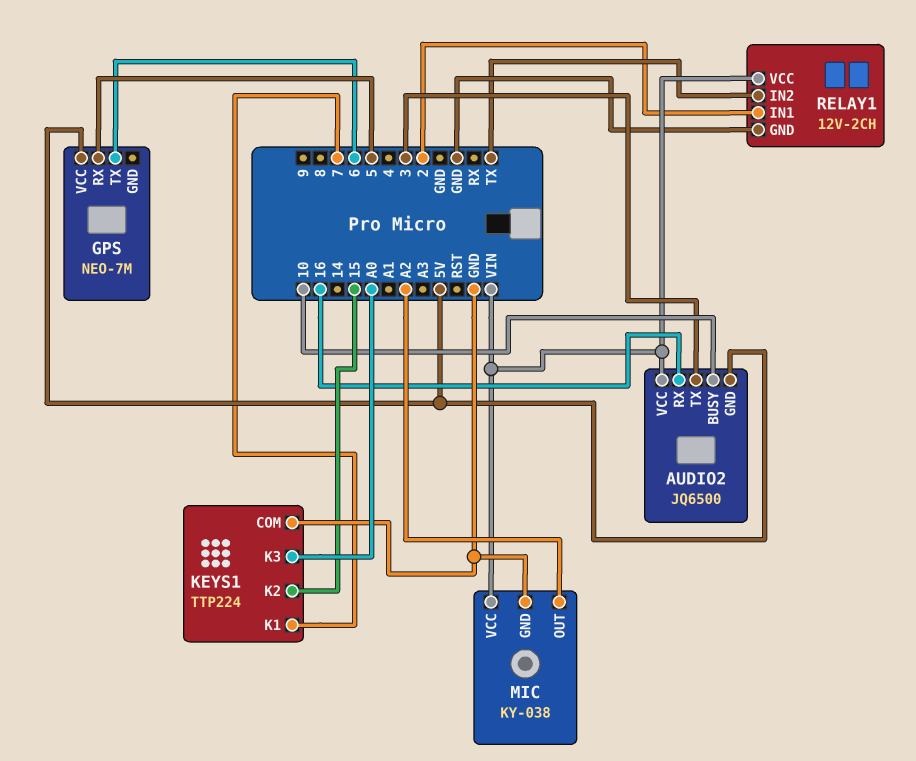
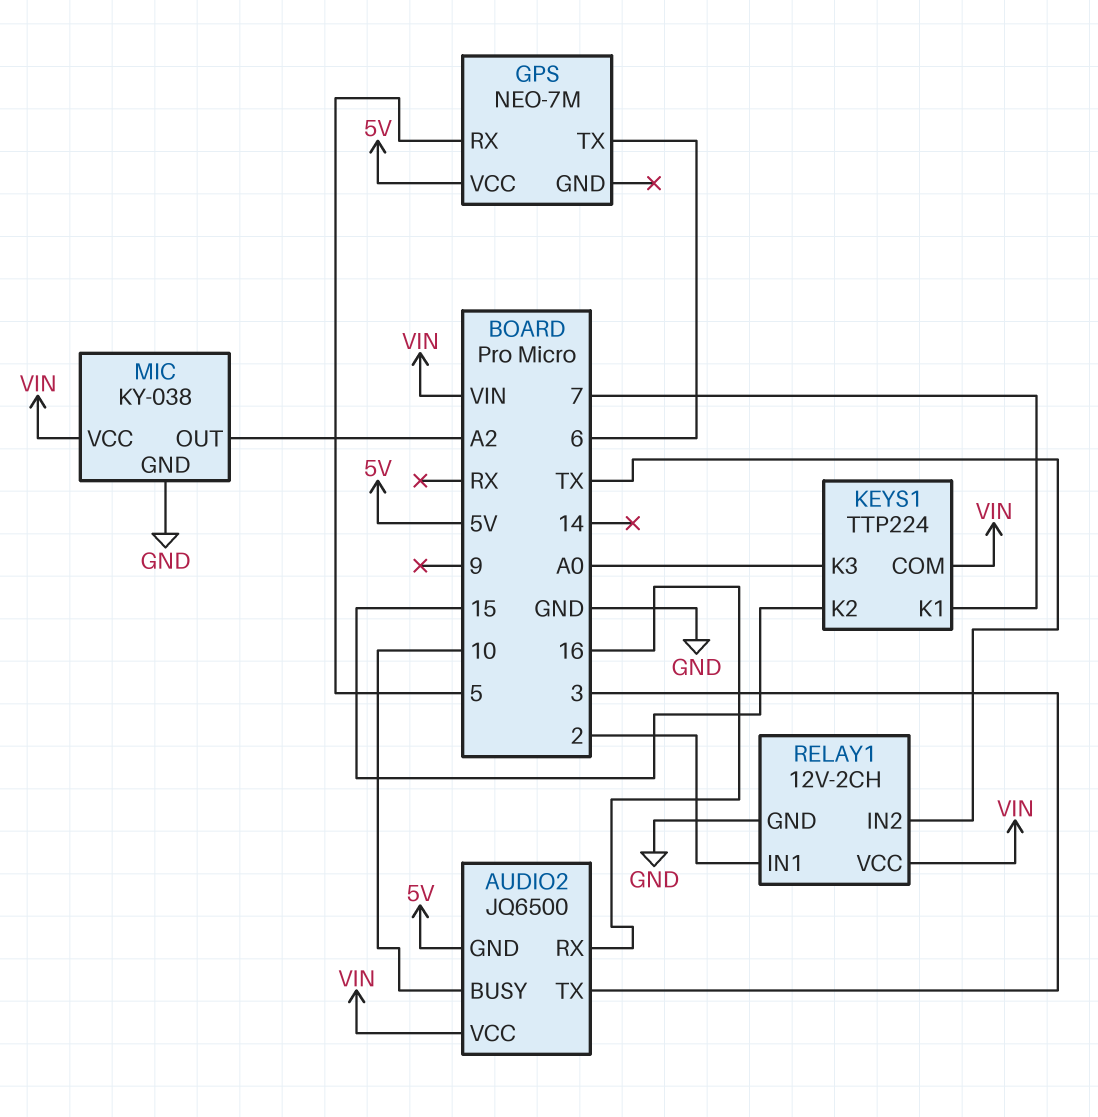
KEYS1 pin COM: GND -> VIN

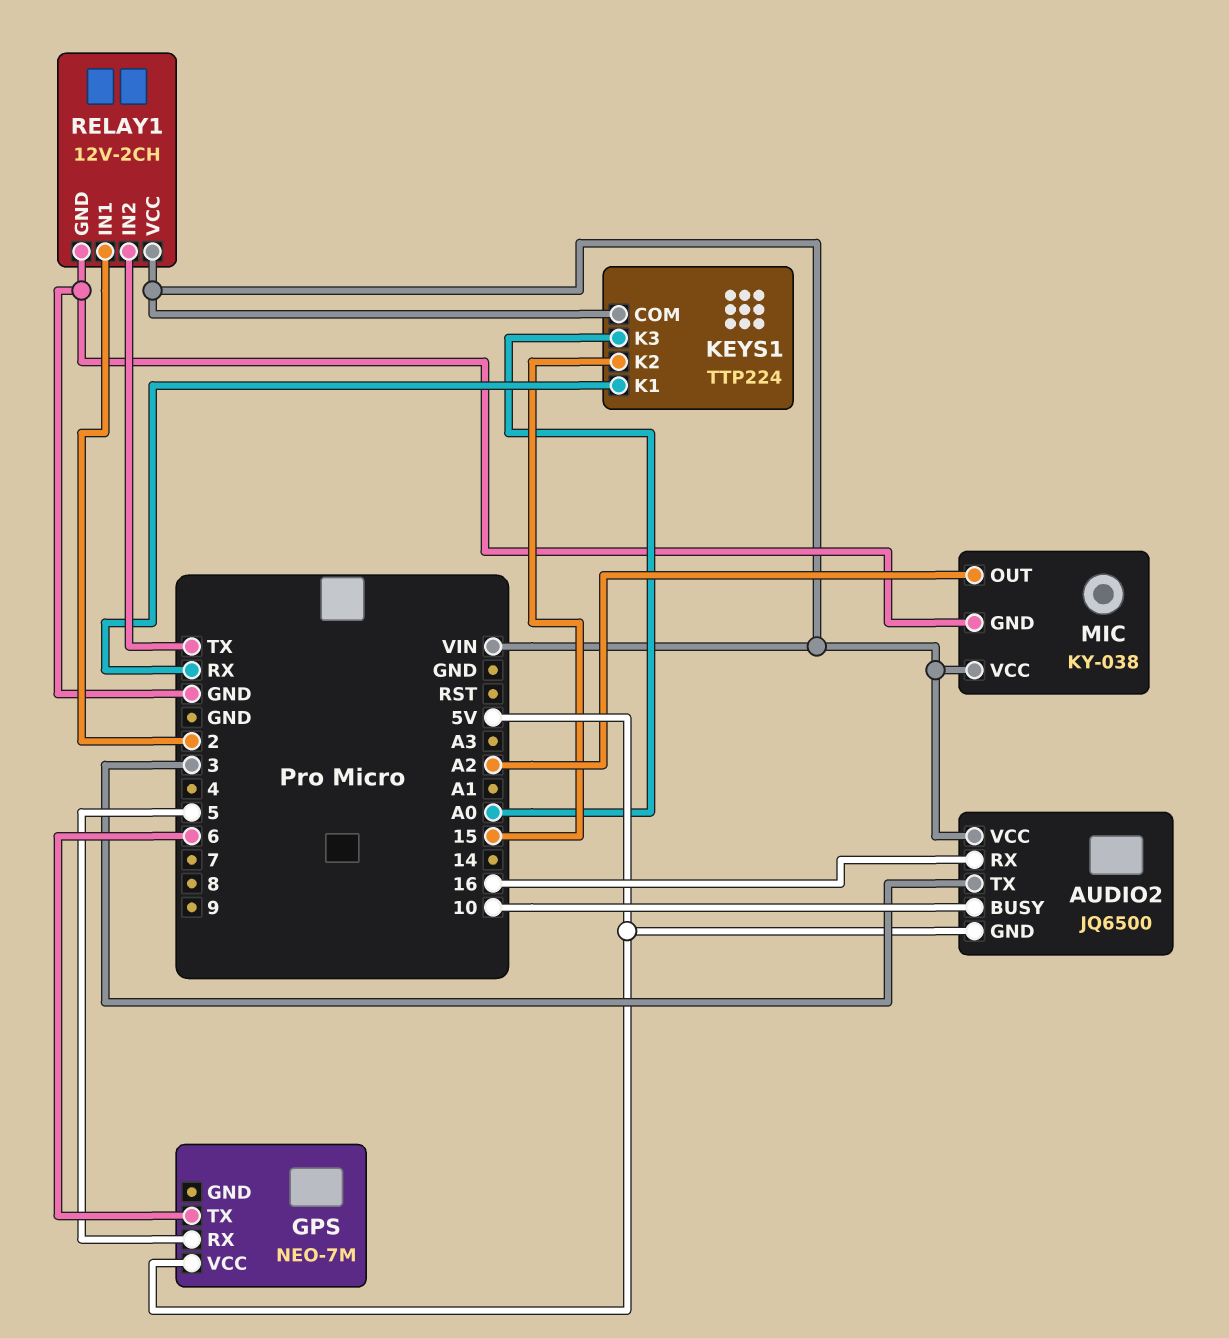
KEYS1 pin K1: 7 -> RX

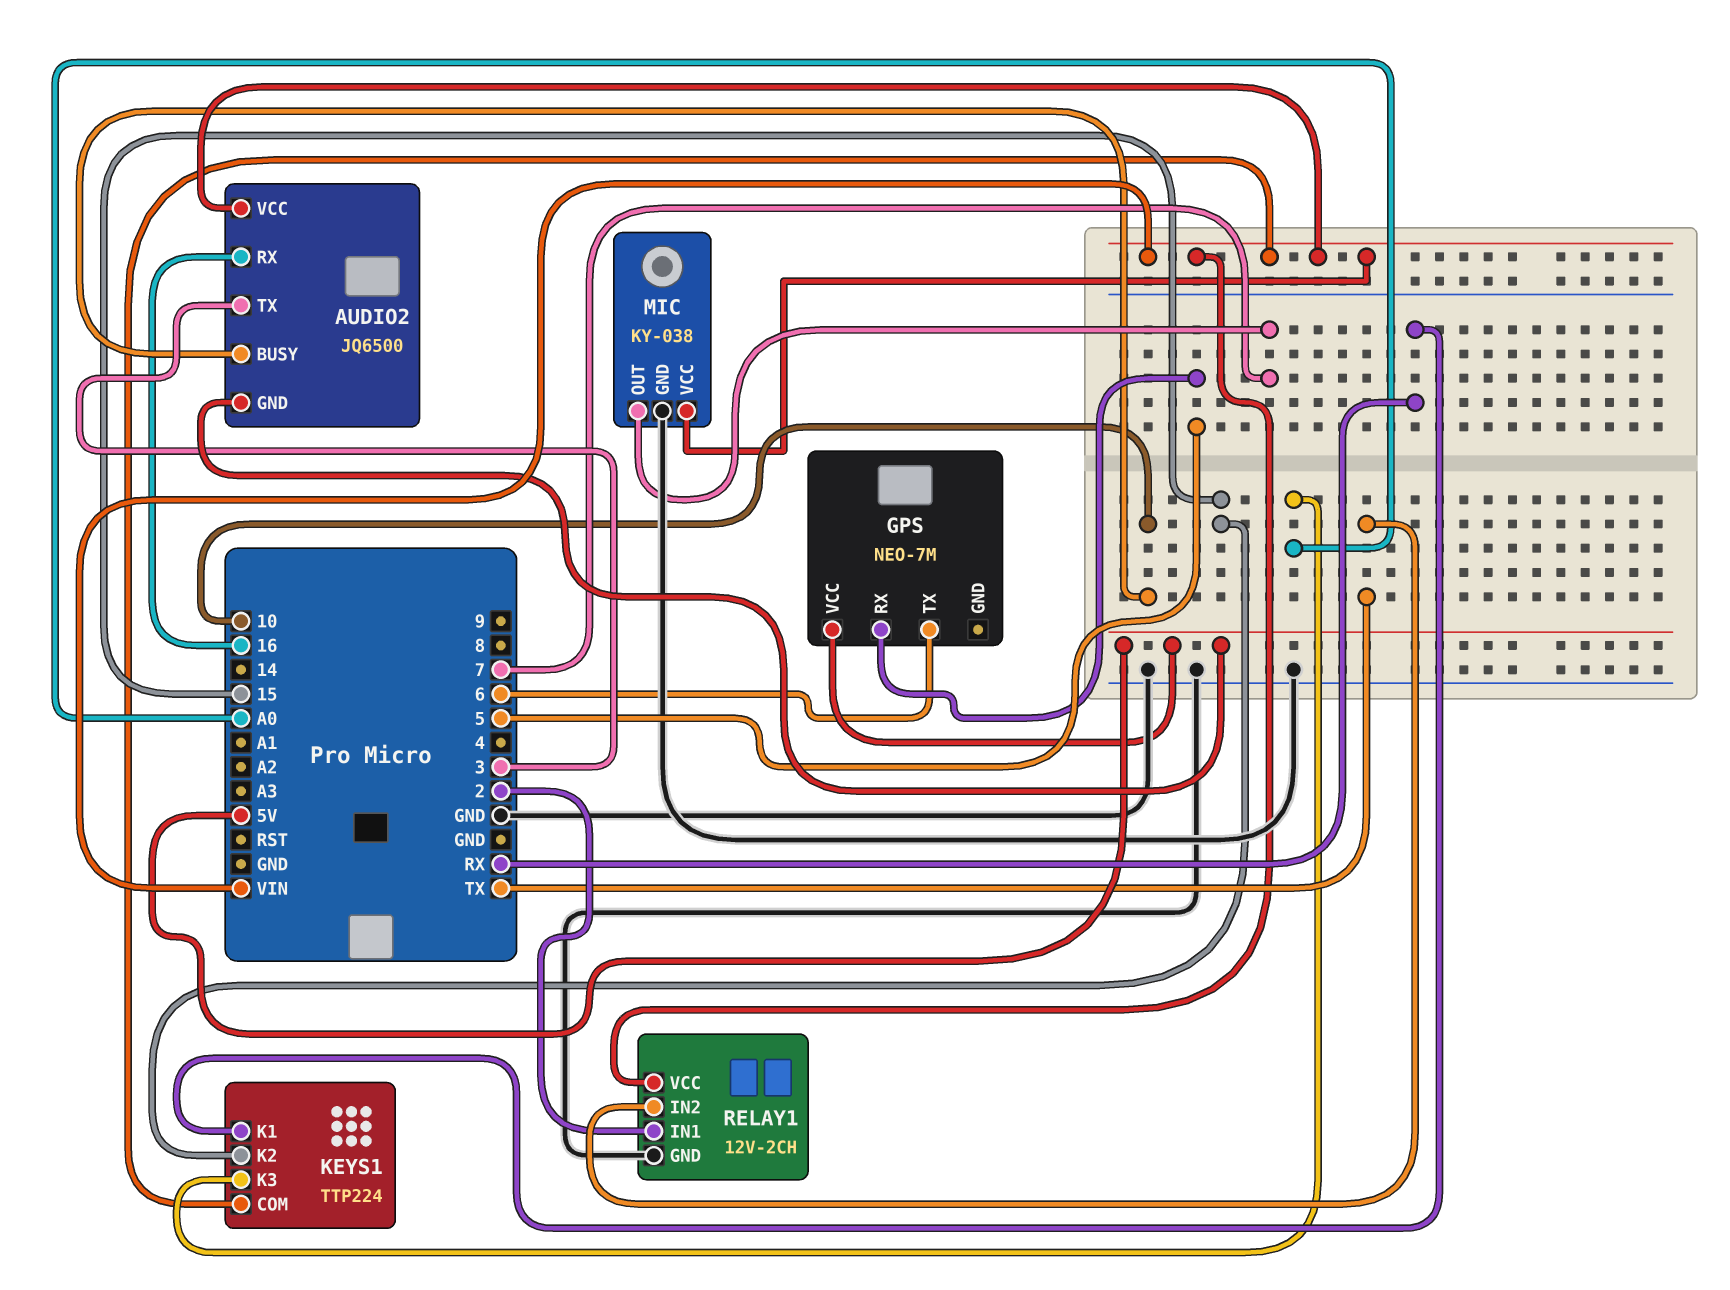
MIC pin OUT: A2 -> 7

